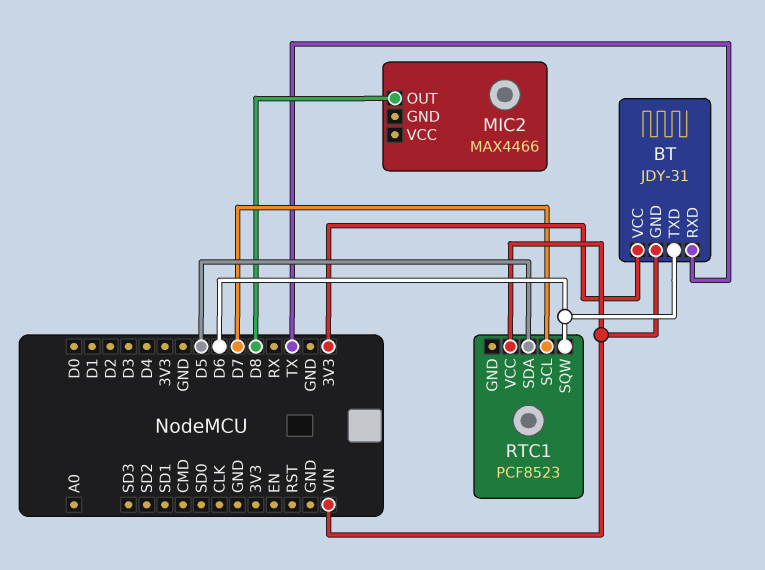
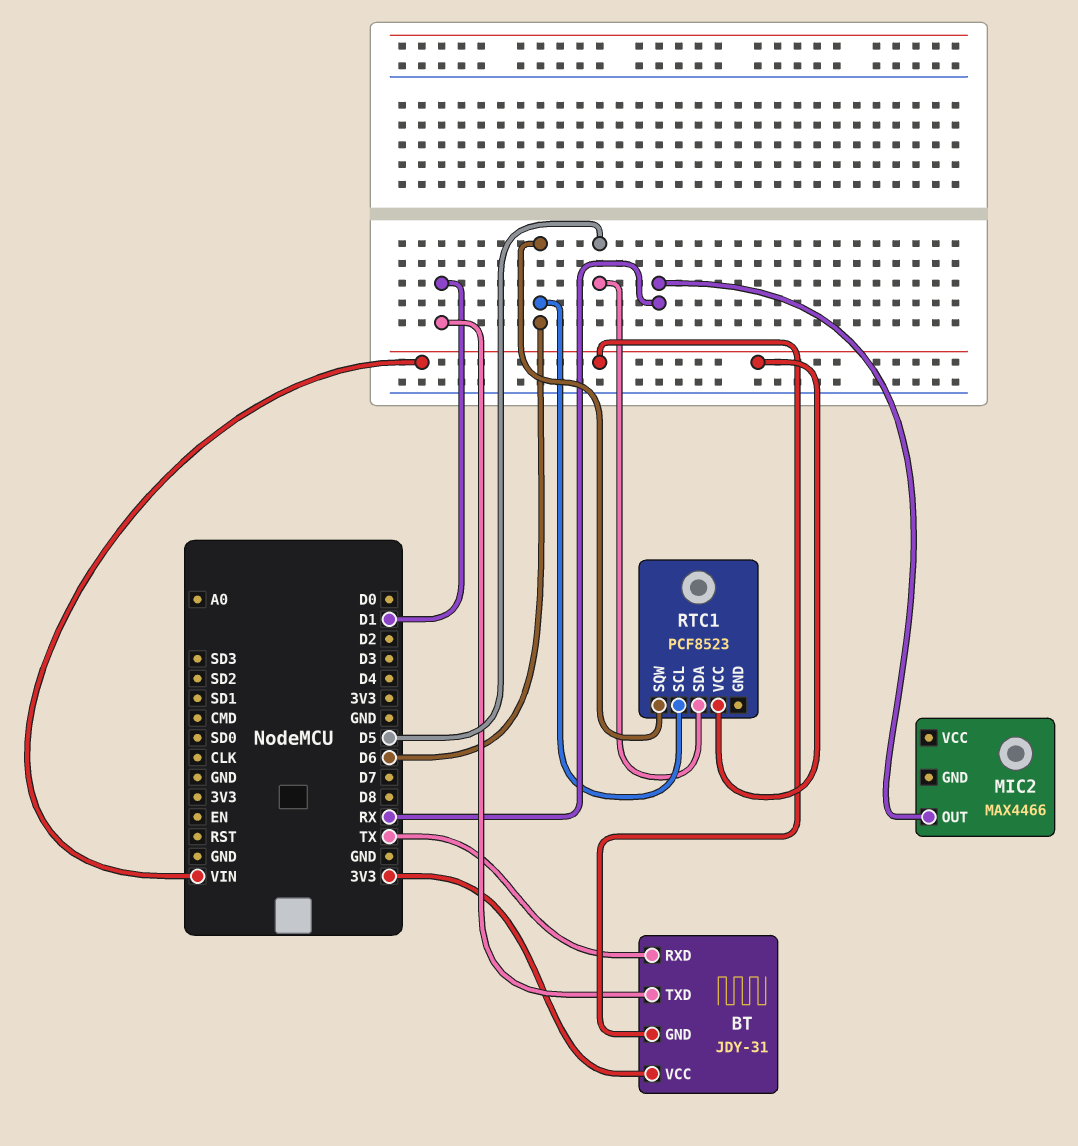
BT pin TXD: D6 -> D1
MIC2 pin OUT: D8 -> RX
RTC1 pin SCL: D7 -> D6

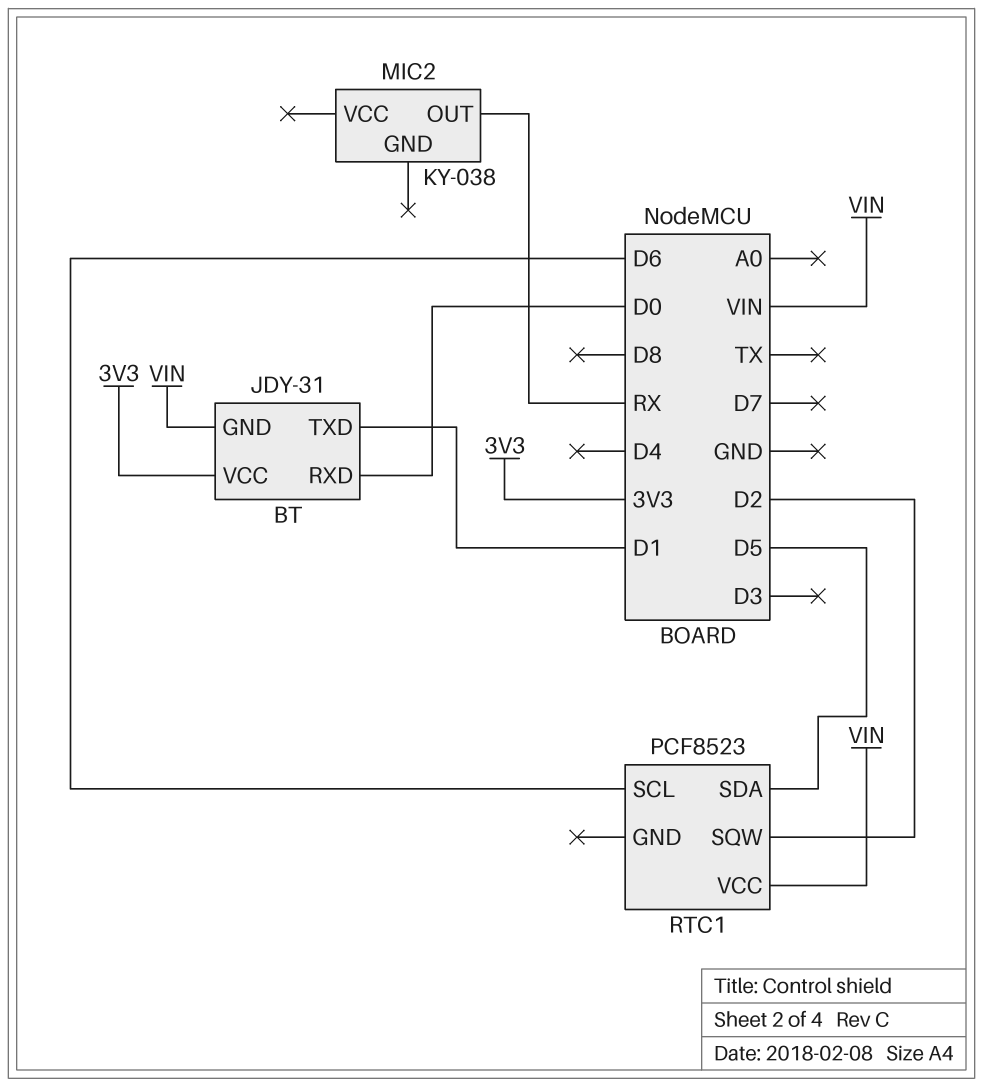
BT pin RXD: TX -> D0
MIC2: MAX4466 -> KY-038
RTC1 pin SQW: D6 -> D2

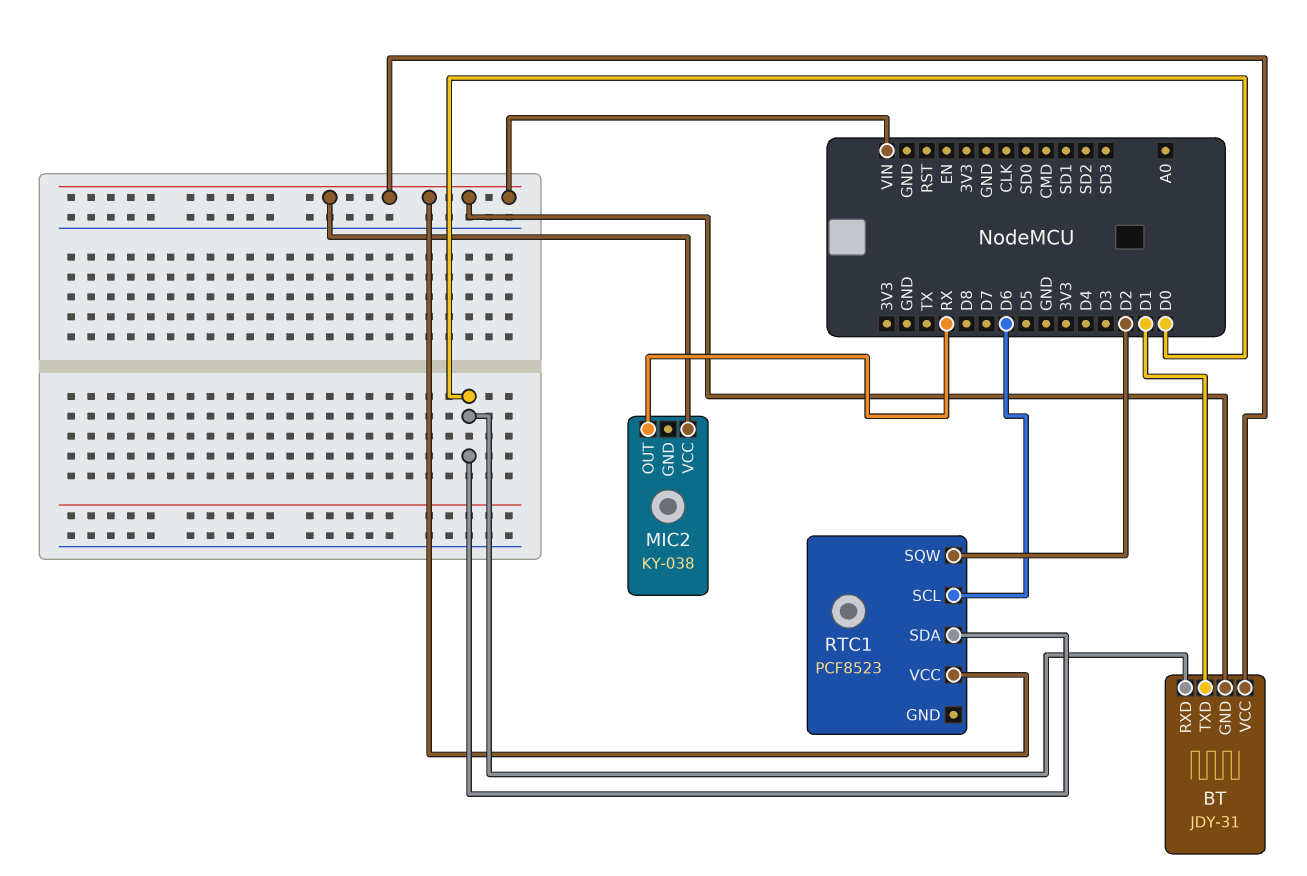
BT pin VCC: 3V3 -> VIN
MIC2 pin VCC: none -> VIN
RTC1 pin SDA: D5 -> D0

